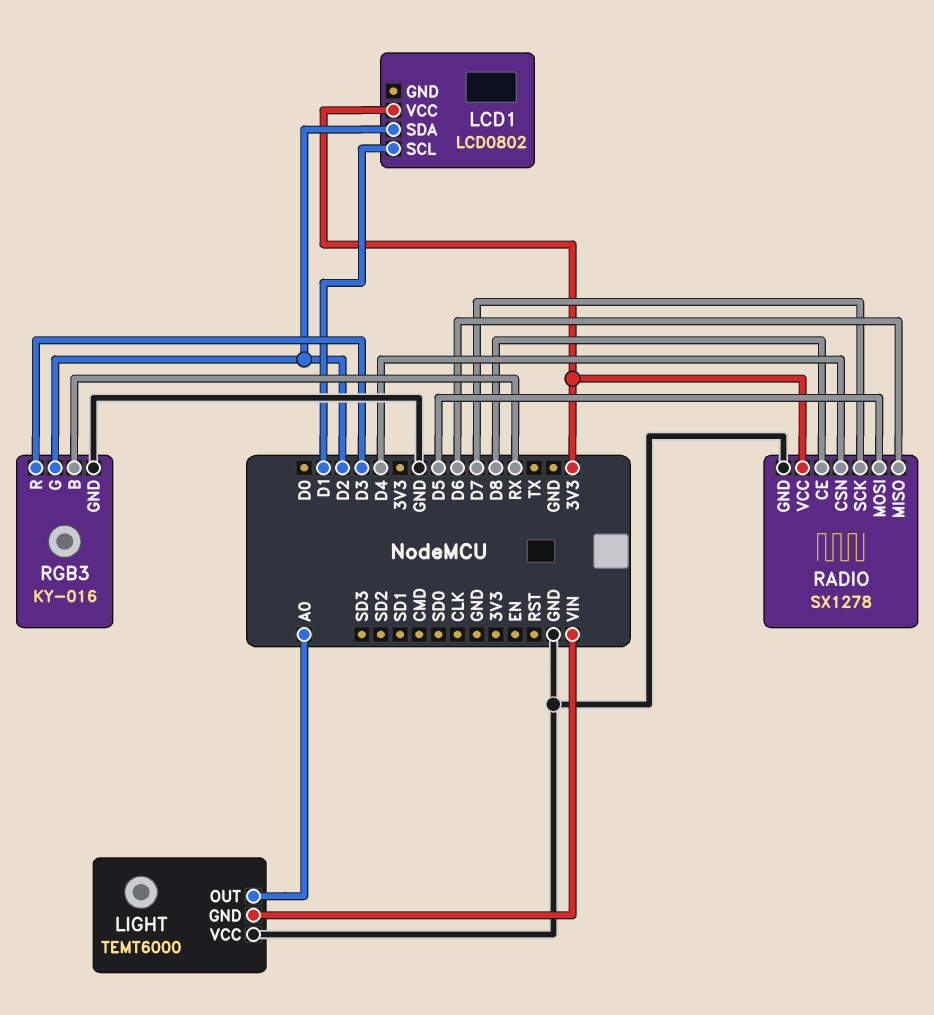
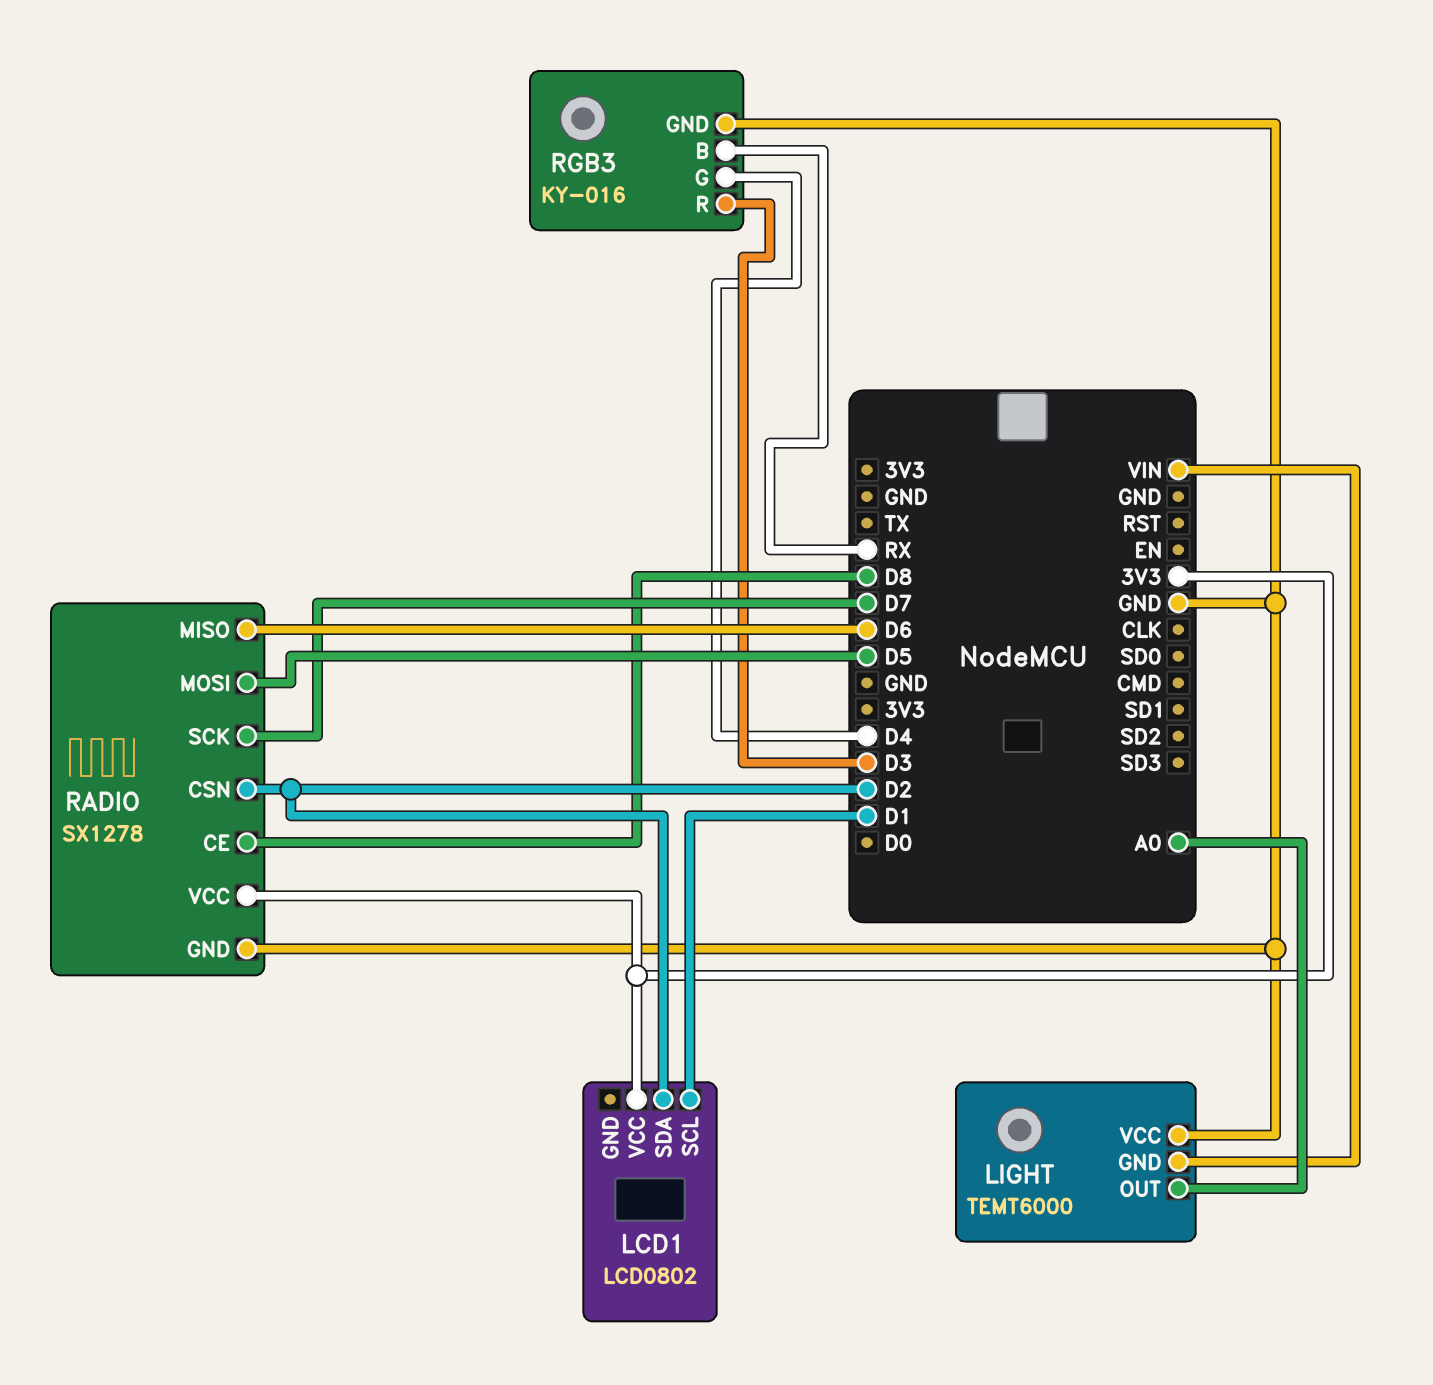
RADIO pin CSN: D4 -> D2
RGB3 pin G: D2 -> D4

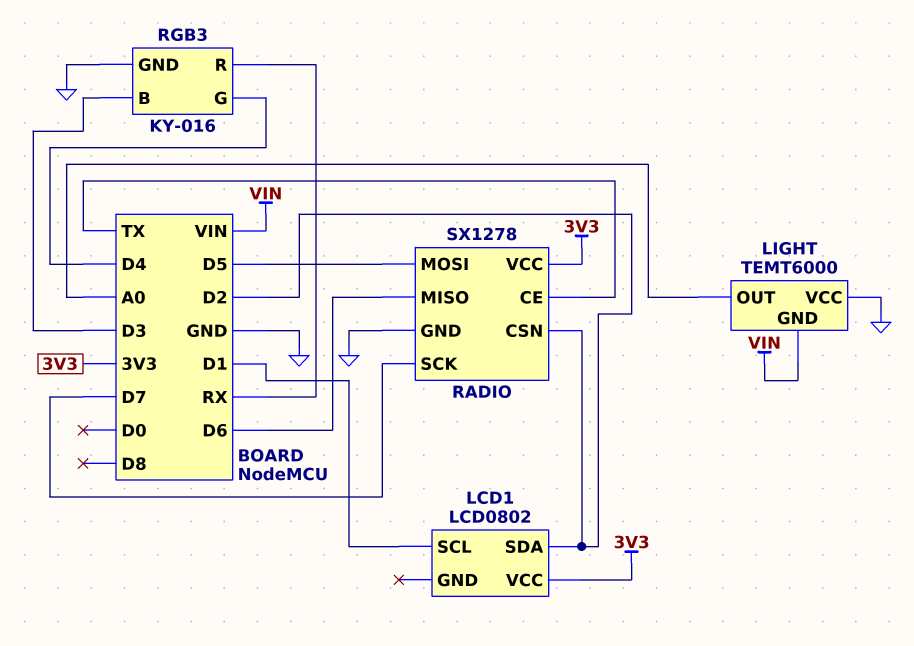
RADIO pin CE: D8 -> TX
RGB3 pin B: RX -> D3
RGB3 pin R: D3 -> RX

